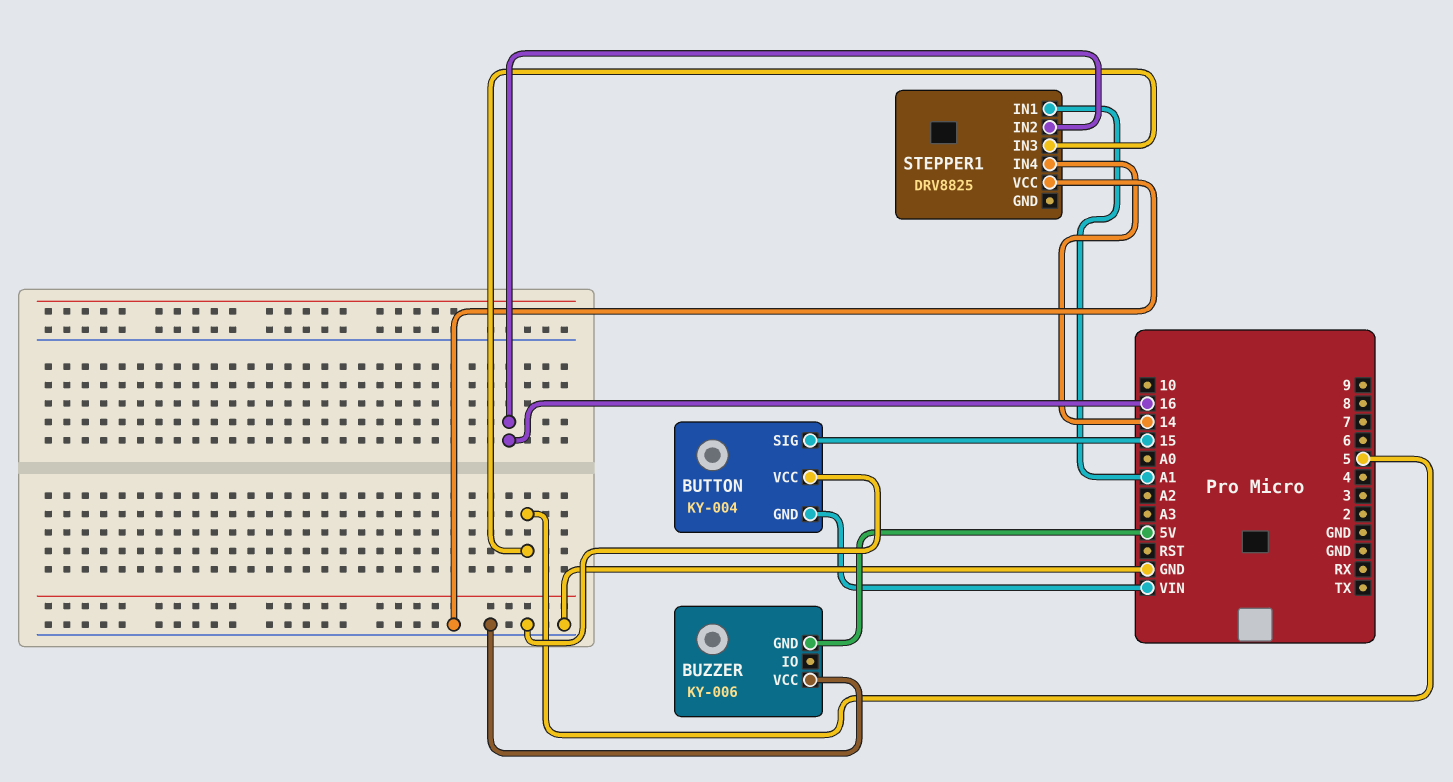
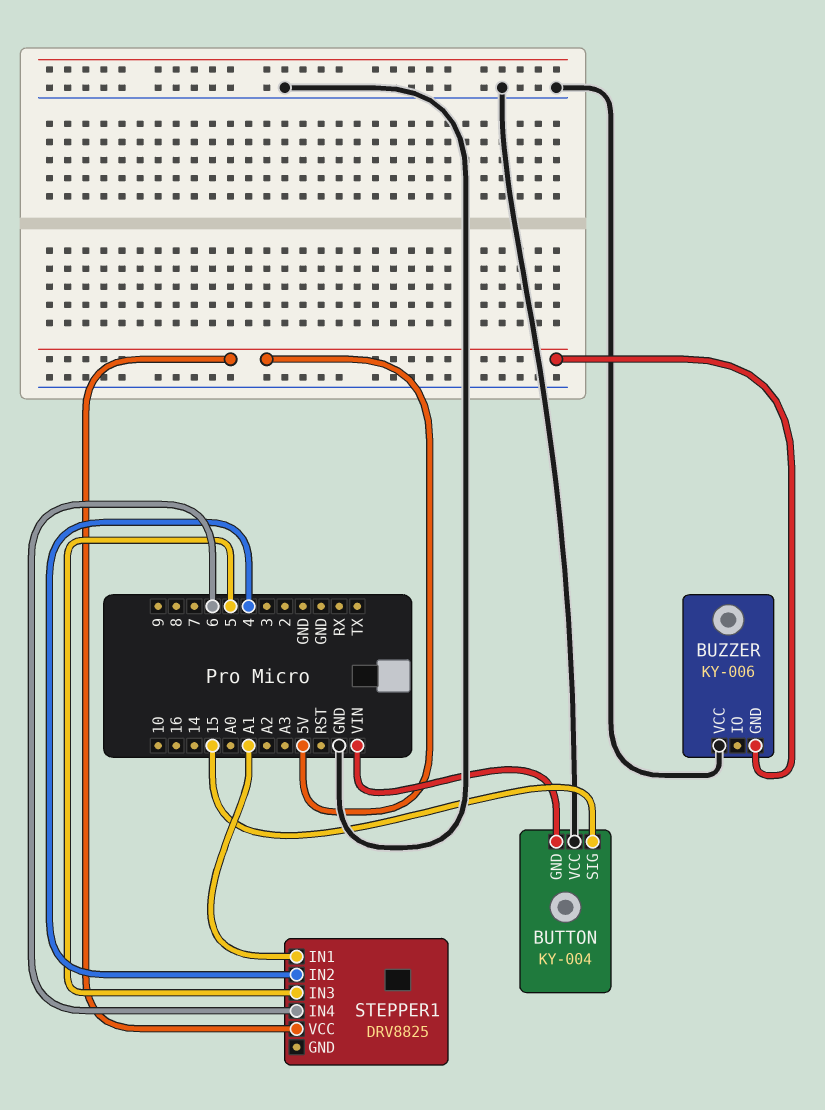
STEPPER1 pin IN2: 16 -> 4
STEPPER1 pin IN4: 14 -> 6
STEPPER1 pin VCC: GND -> 5V

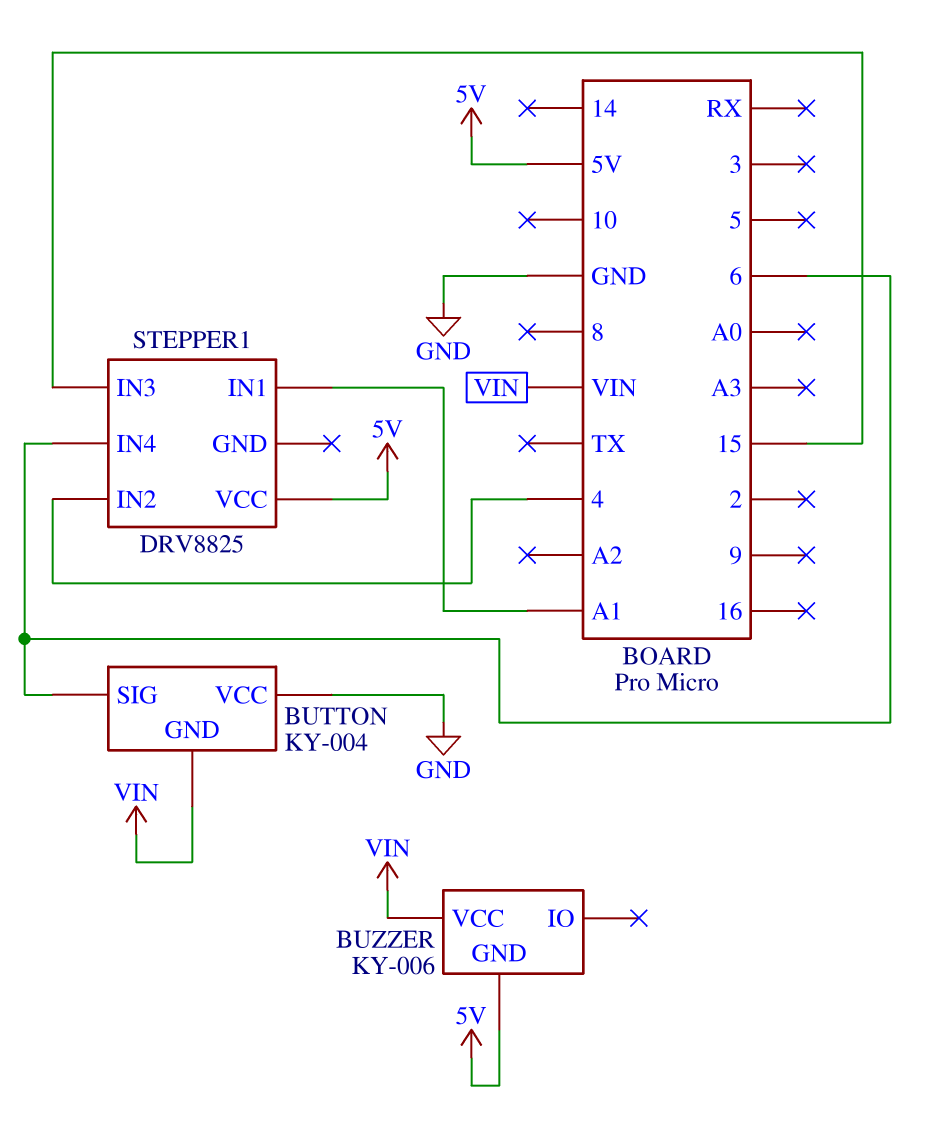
BUTTON pin SIG: 15 -> 6
BUZZER pin VCC: GND -> VIN
STEPPER1 pin IN3: 5 -> 15

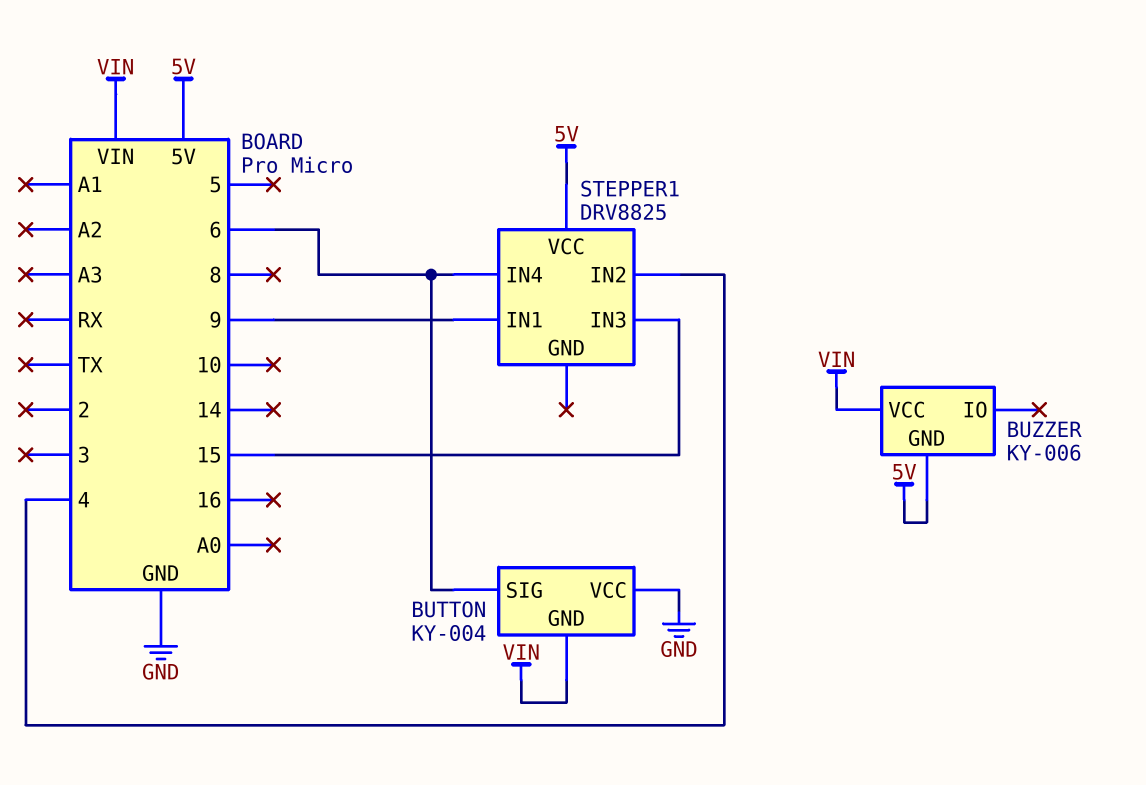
STEPPER1 pin IN1: A1 -> 9

